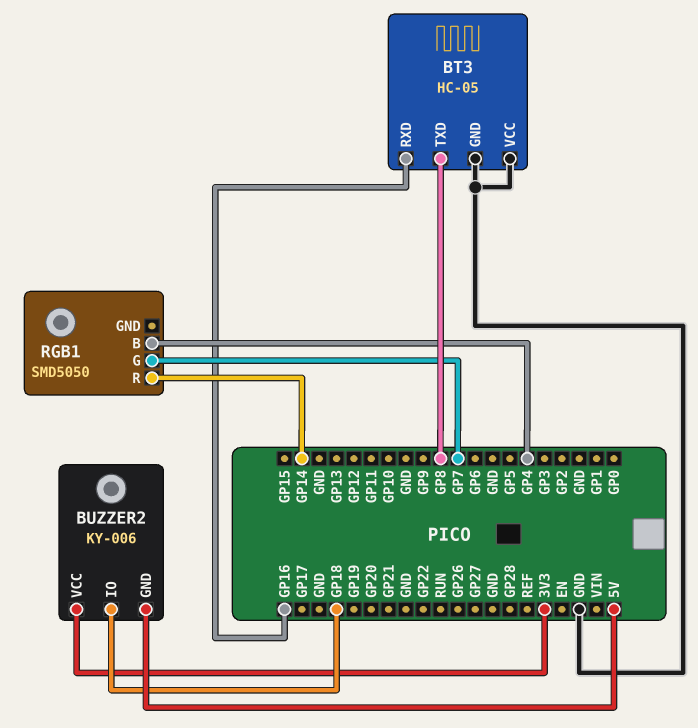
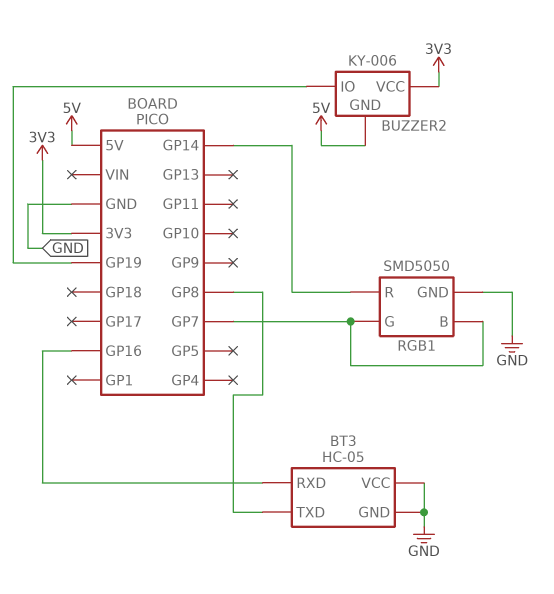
BUZZER2 pin IO: GP18 -> GP19
RGB1 pin B: GP4 -> GP7
RGB1 pin GND: none -> GND

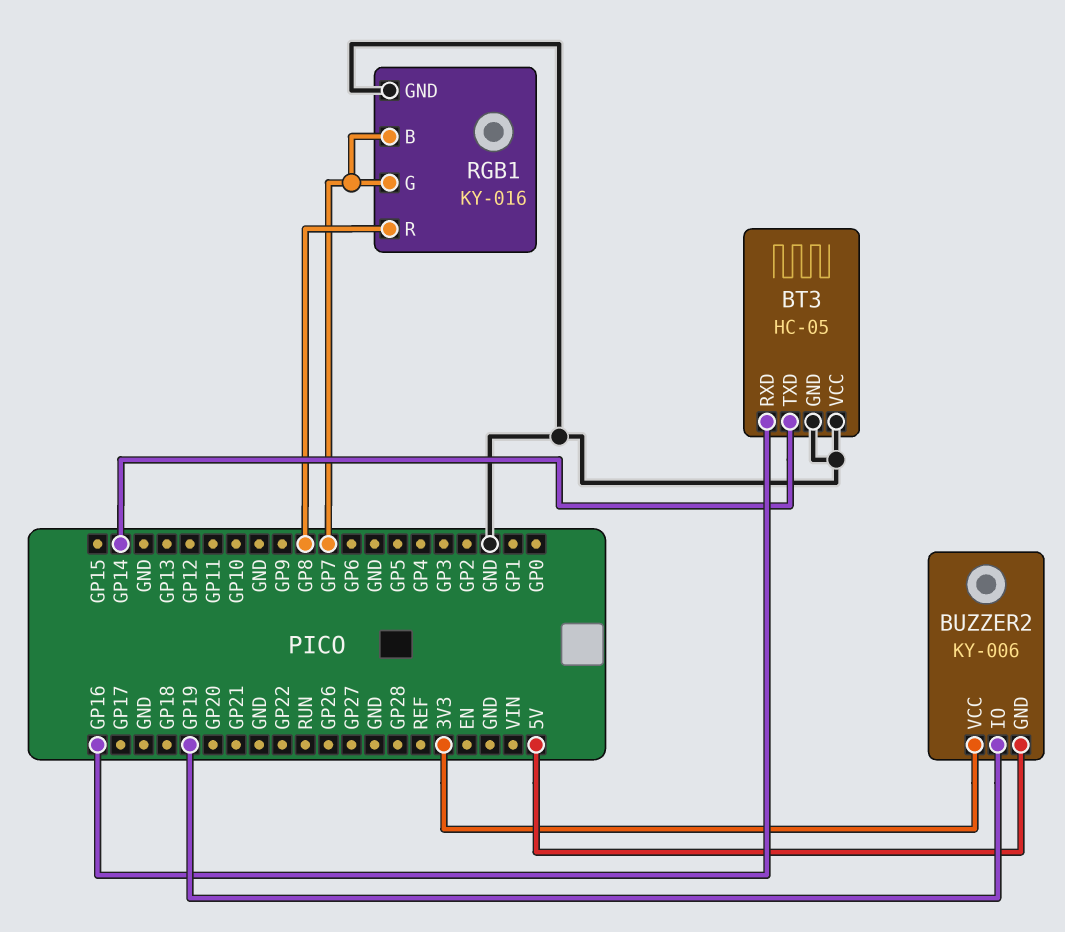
BT3 pin TXD: GP8 -> GP14
RGB1: SMD5050 -> KY-016
RGB1 pin R: GP14 -> GP8

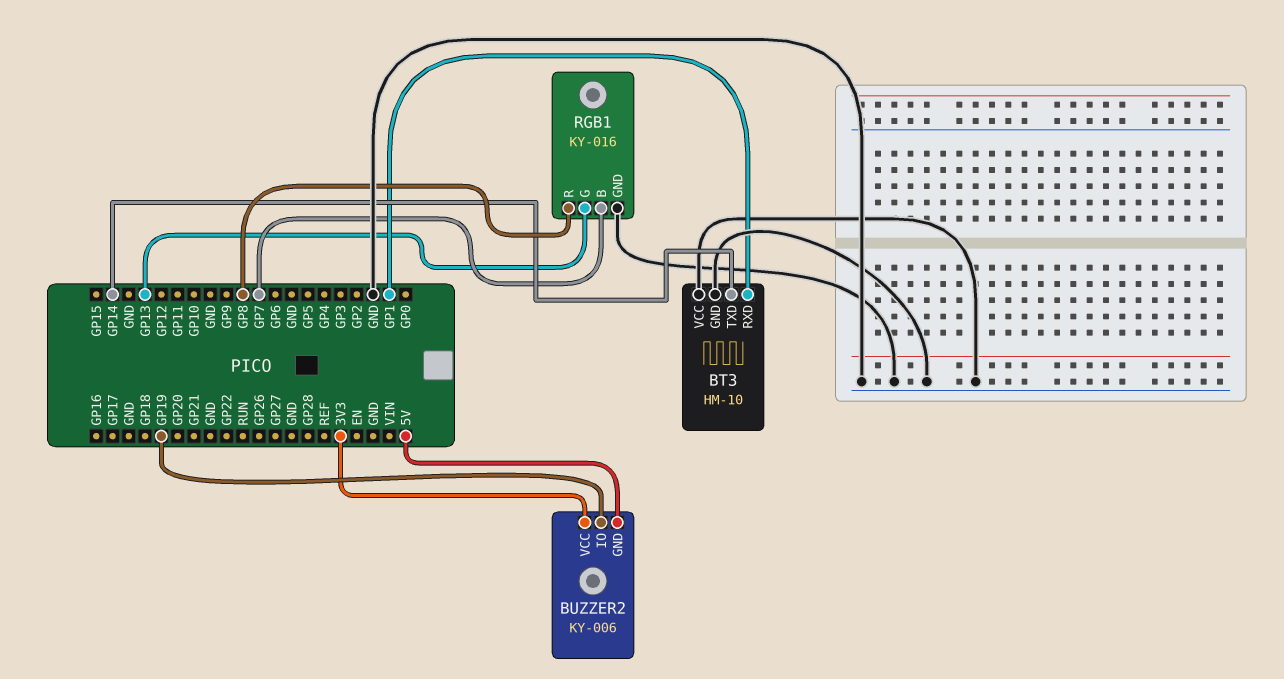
BT3: HC-05 -> HM-10
BT3 pin RXD: GP16 -> GP1
RGB1 pin G: GP7 -> GP13

